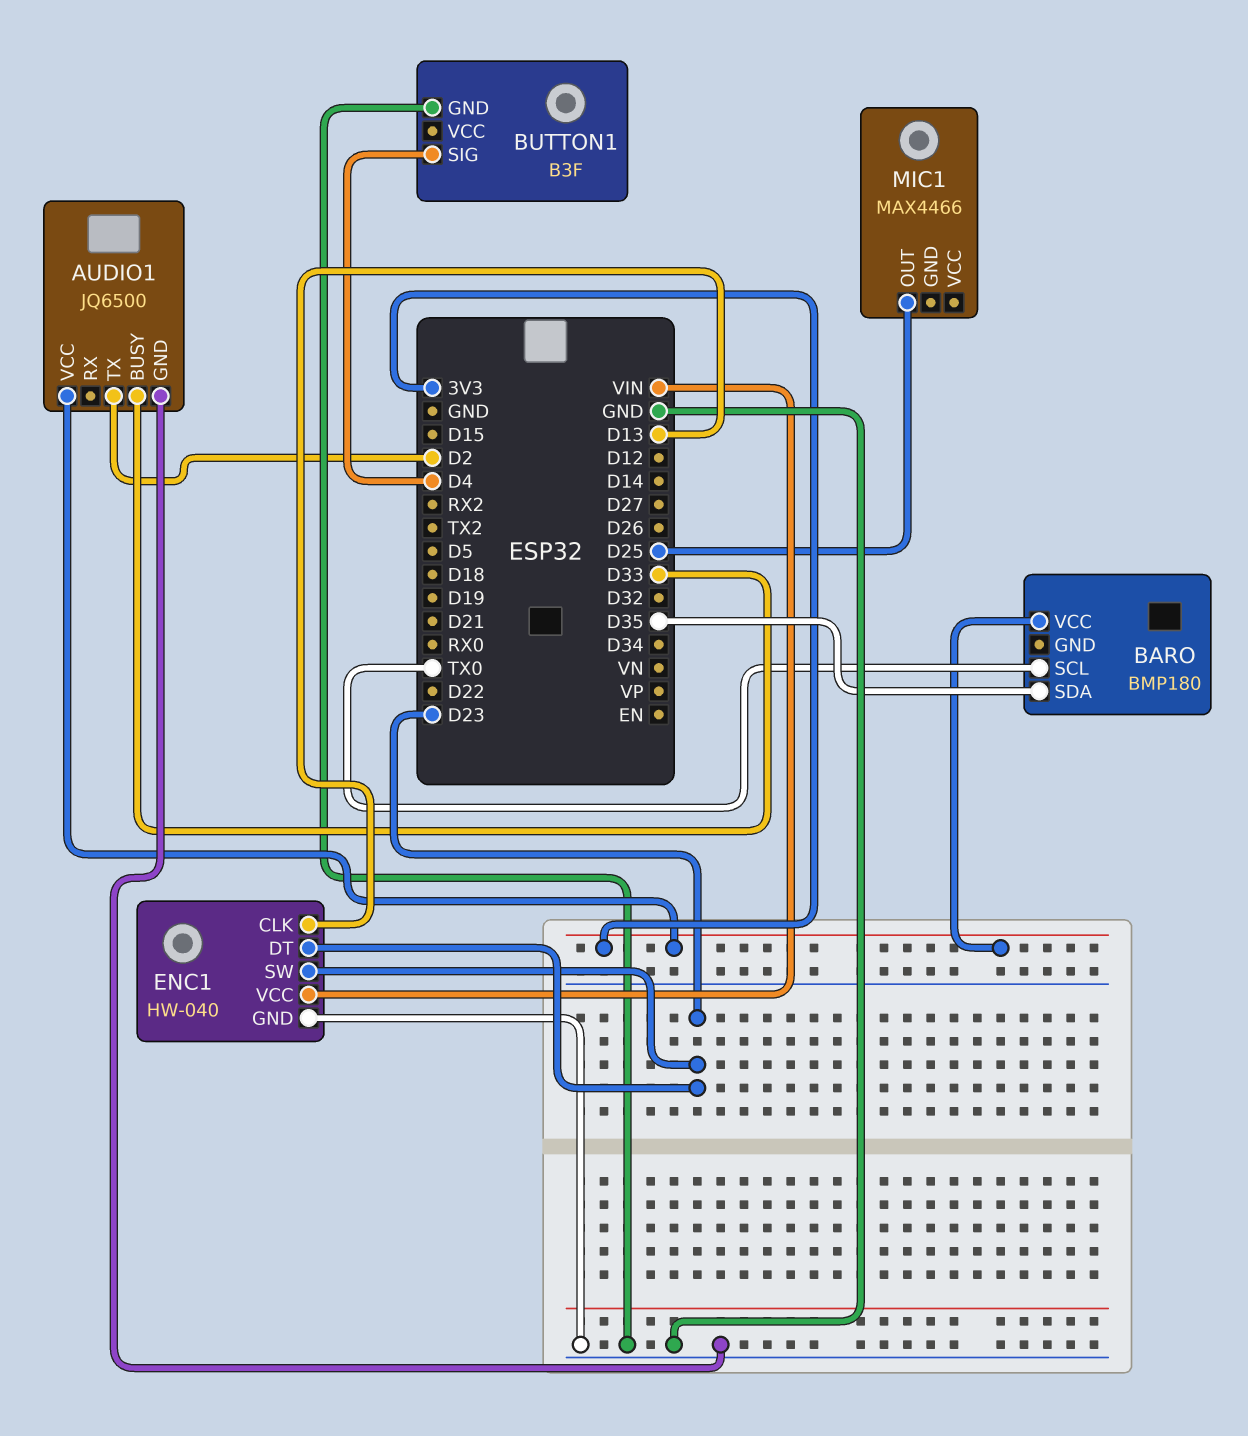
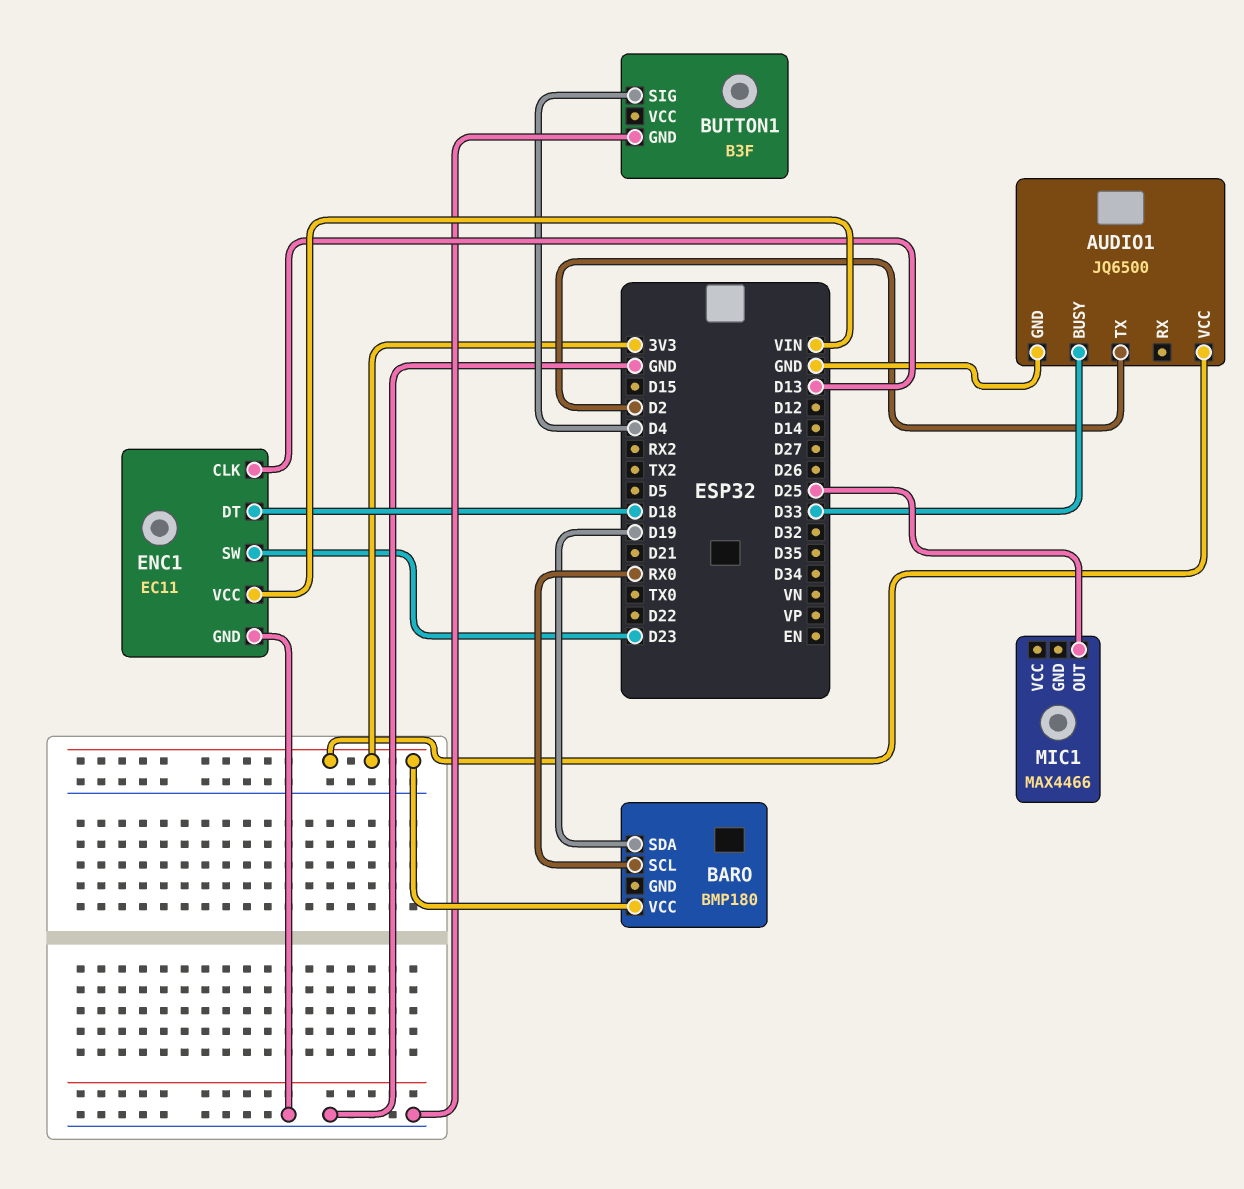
BARO pin SCL: TX0 -> RX0
BARO pin SDA: D35 -> D19
ENC1: HW-040 -> EC11
ENC1 pin DT: D23 -> D18

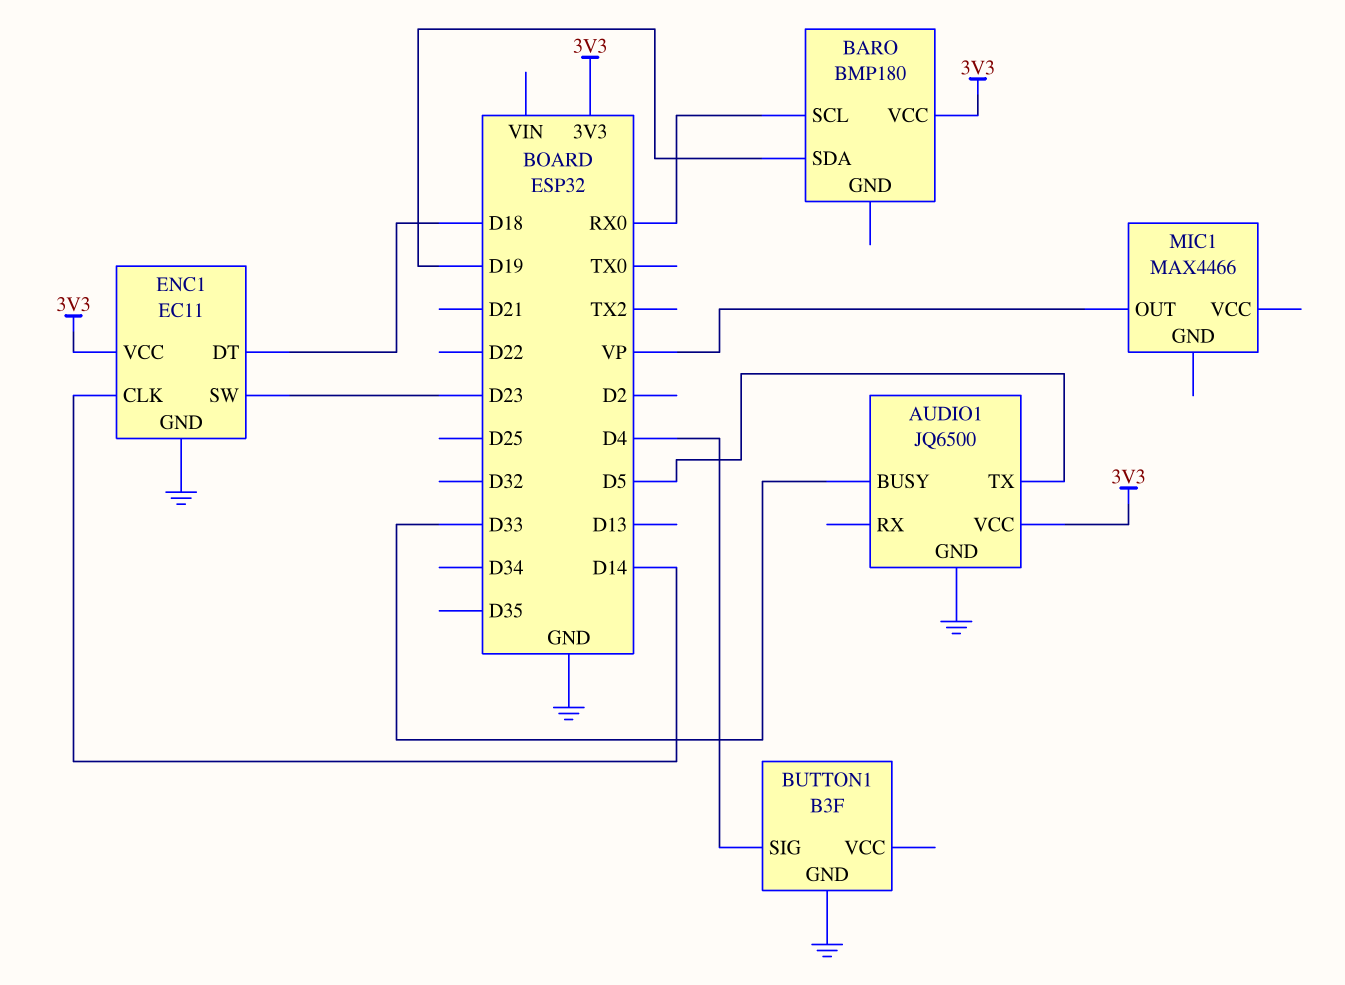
AUDIO1 pin TX: D2 -> D5
ENC1 pin CLK: D13 -> D14
ENC1 pin VCC: VIN -> 3V3
MIC1 pin OUT: D25 -> VP

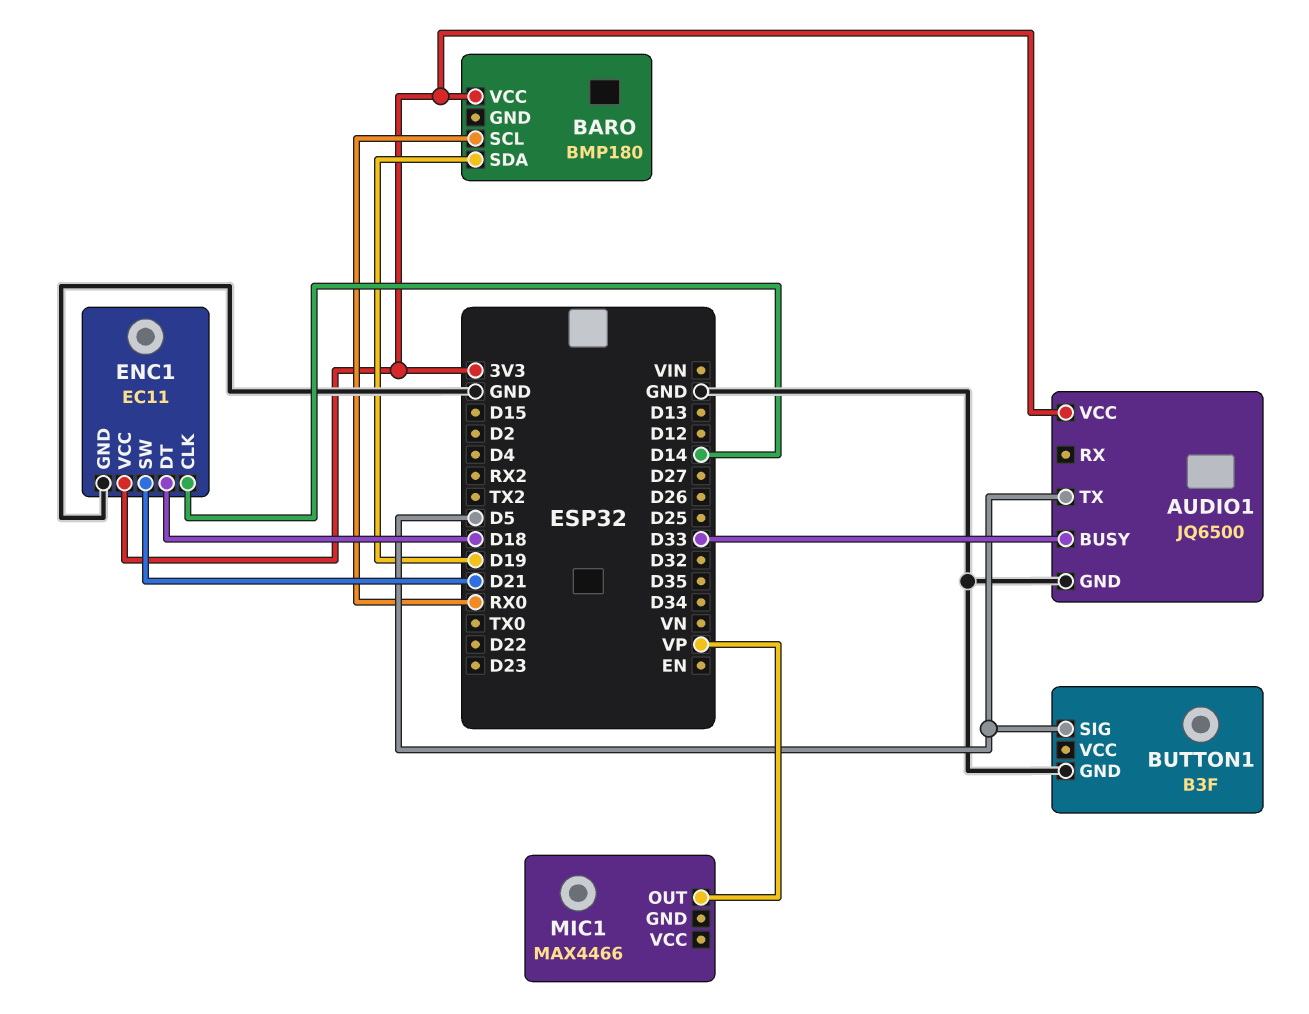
BUTTON1 pin SIG: D4 -> D5
ENC1 pin SW: D23 -> D21

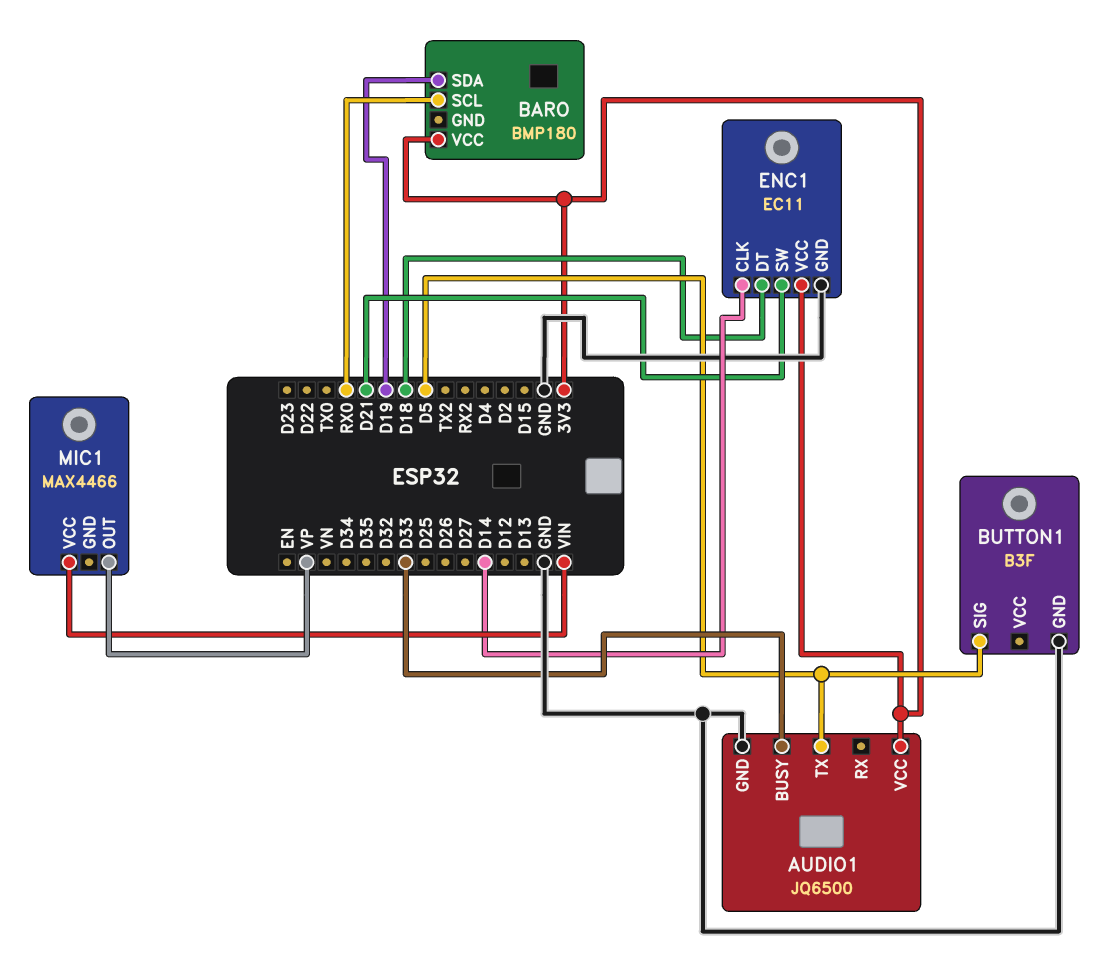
MIC1 pin VCC: none -> VIN

